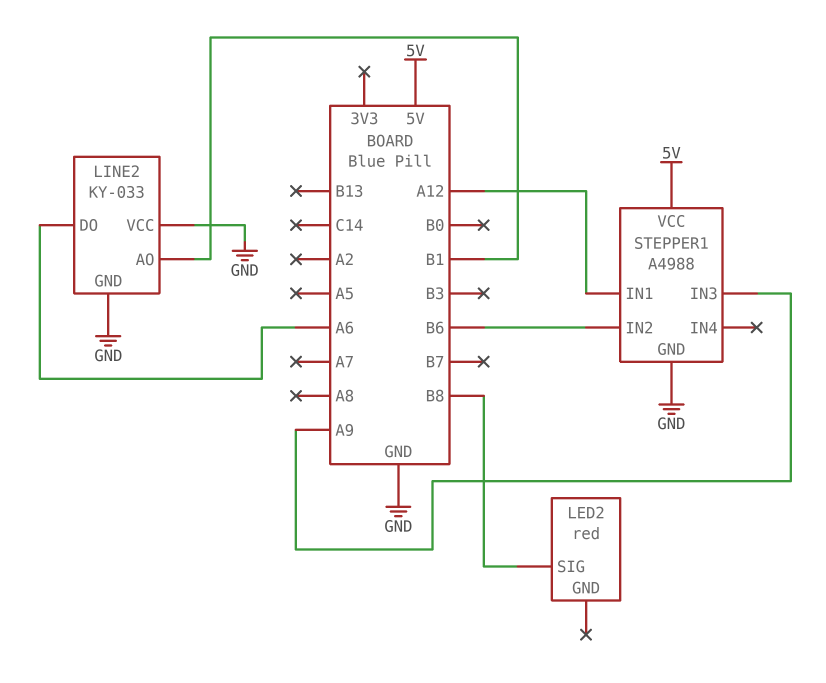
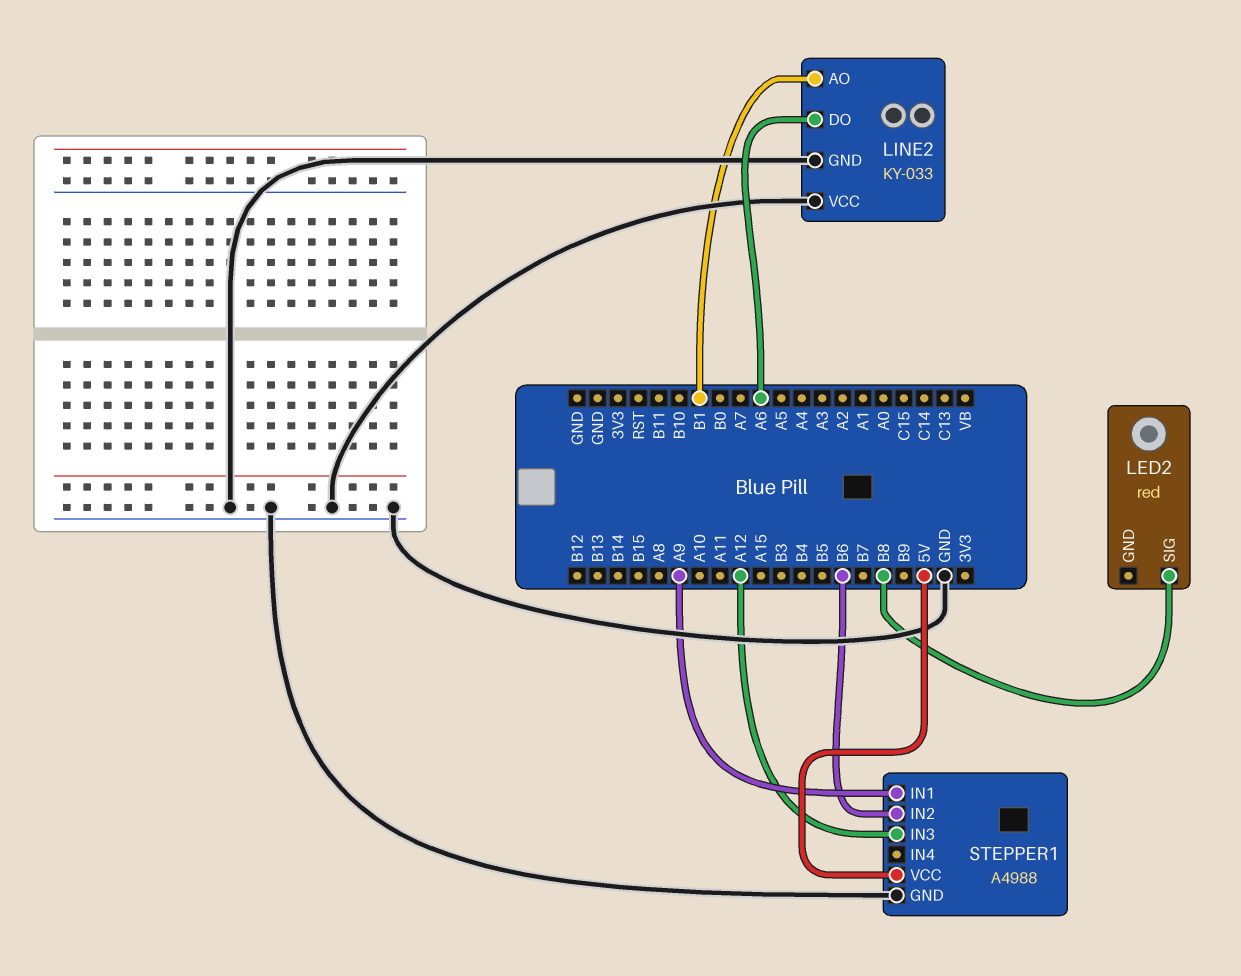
STEPPER1 pin IN1: A12 -> A9
STEPPER1 pin IN3: A9 -> A12

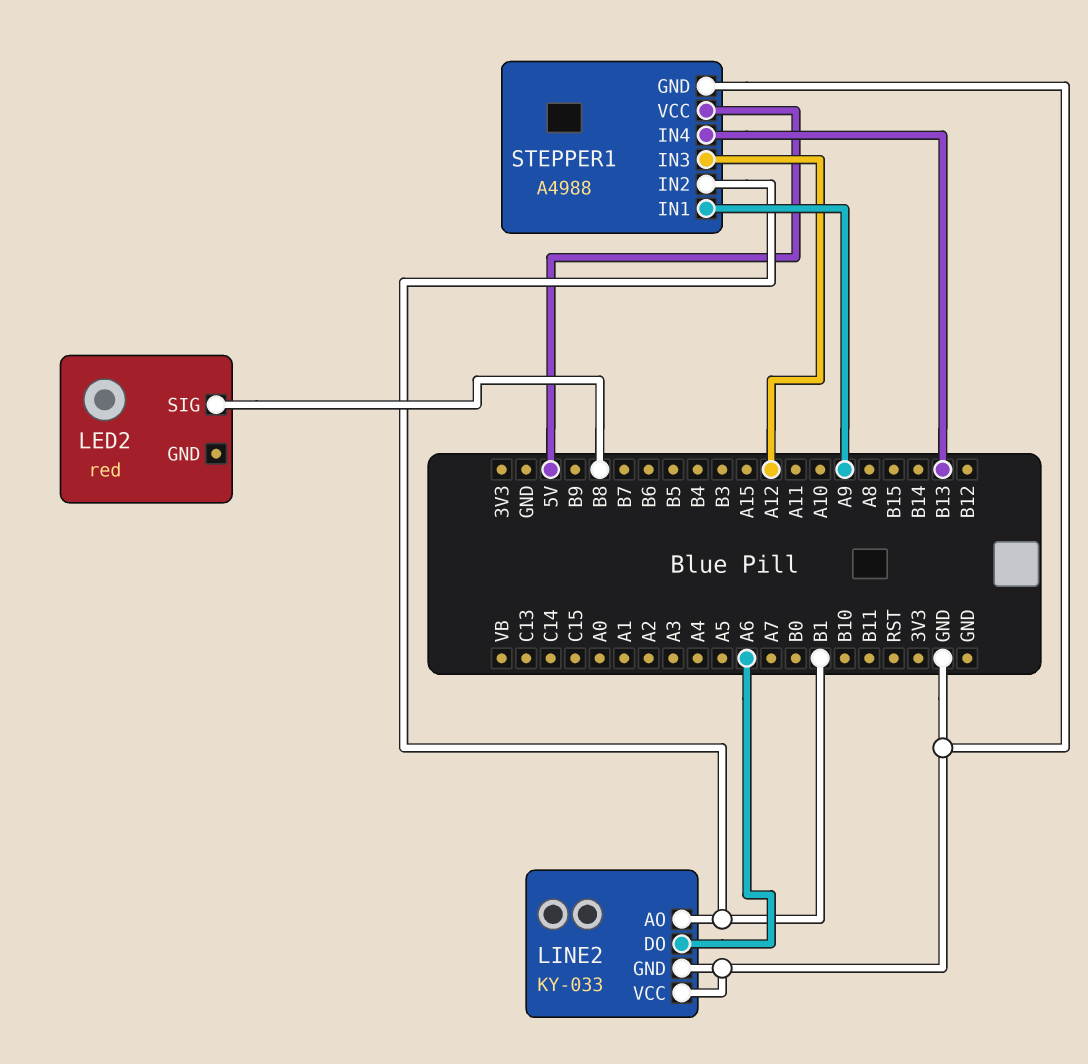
STEPPER1 pin IN2: B6 -> B1
STEPPER1 pin IN4: none -> B13

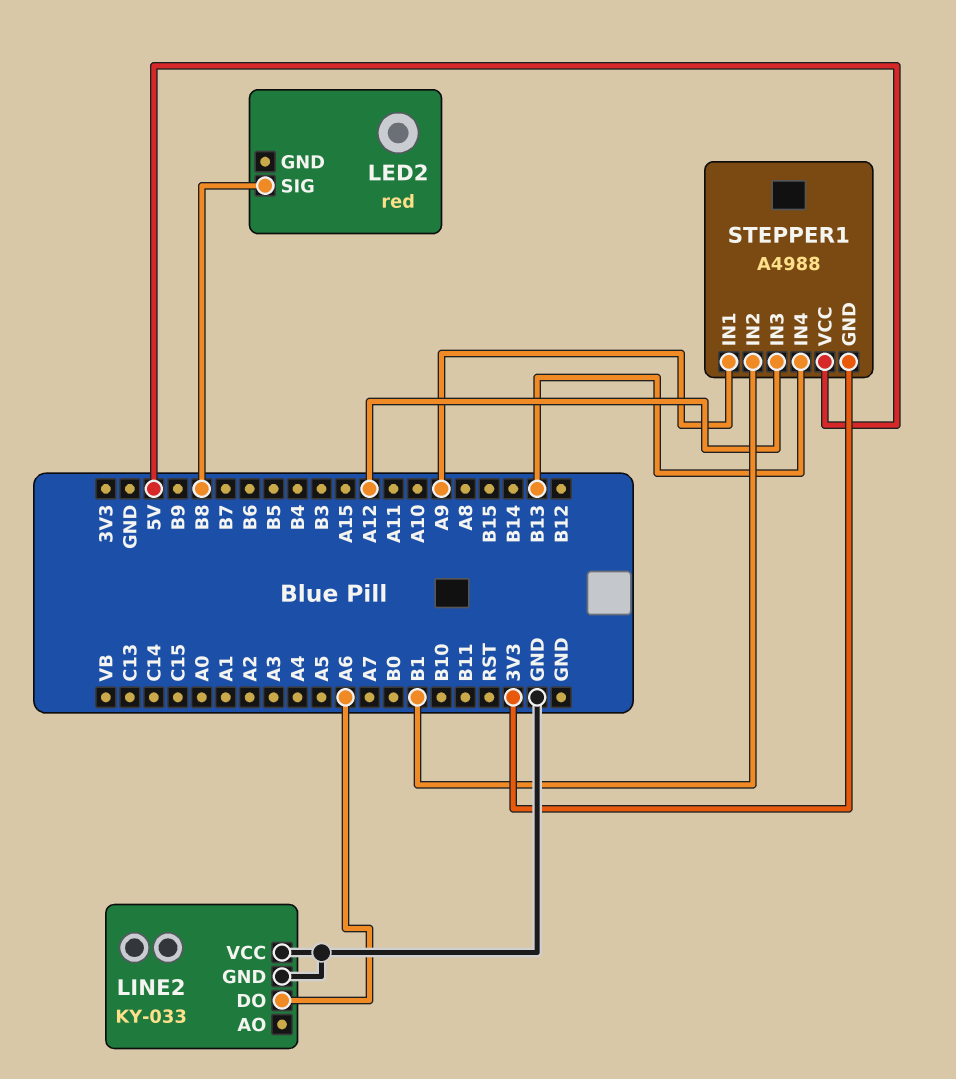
LINE2 pin AO: B1 -> none
STEPPER1 pin GND: GND -> 3V3

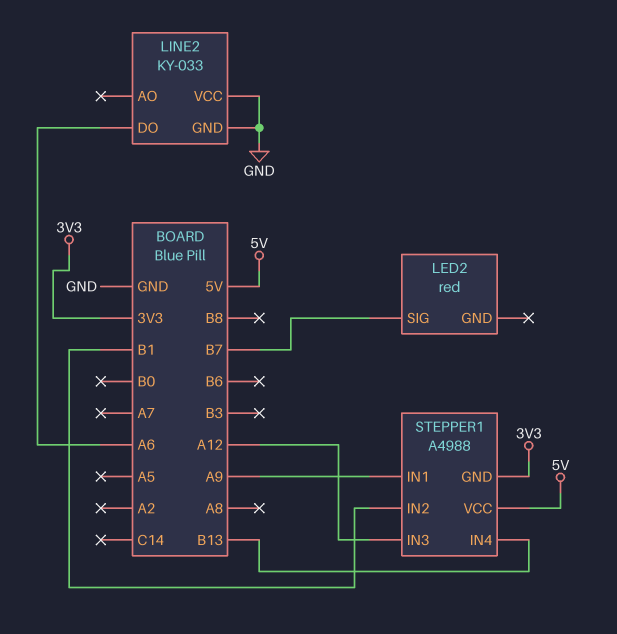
LED2 pin SIG: B8 -> B7

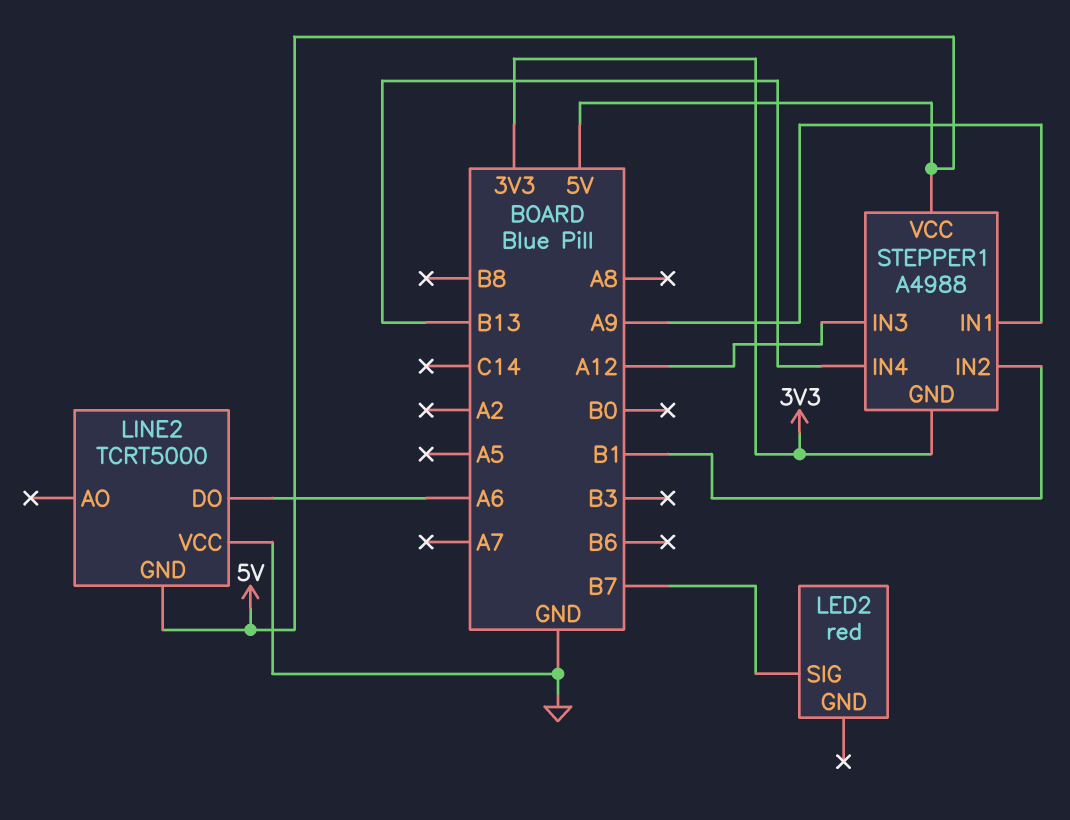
LINE2: KY-033 -> TCRT5000
LINE2 pin GND: GND -> 5V

